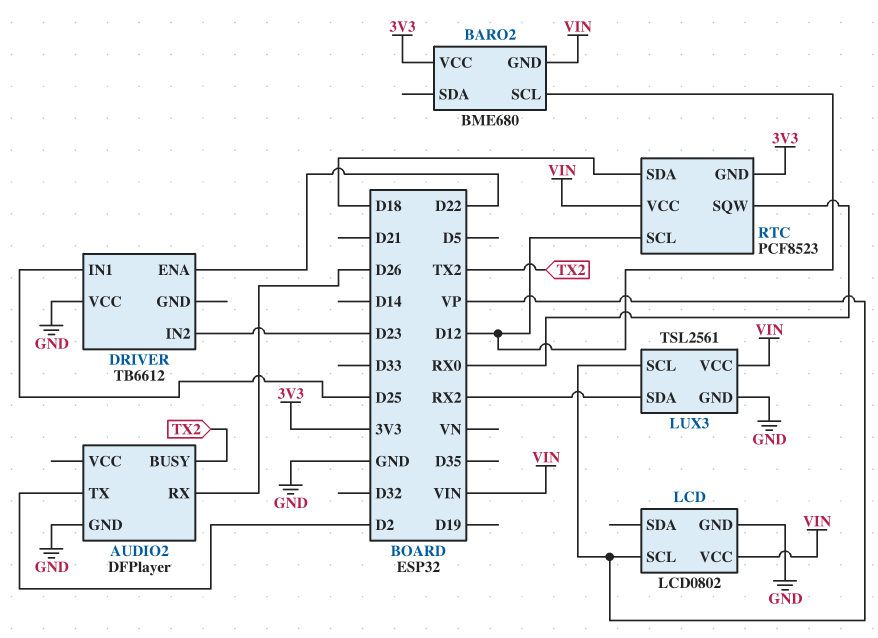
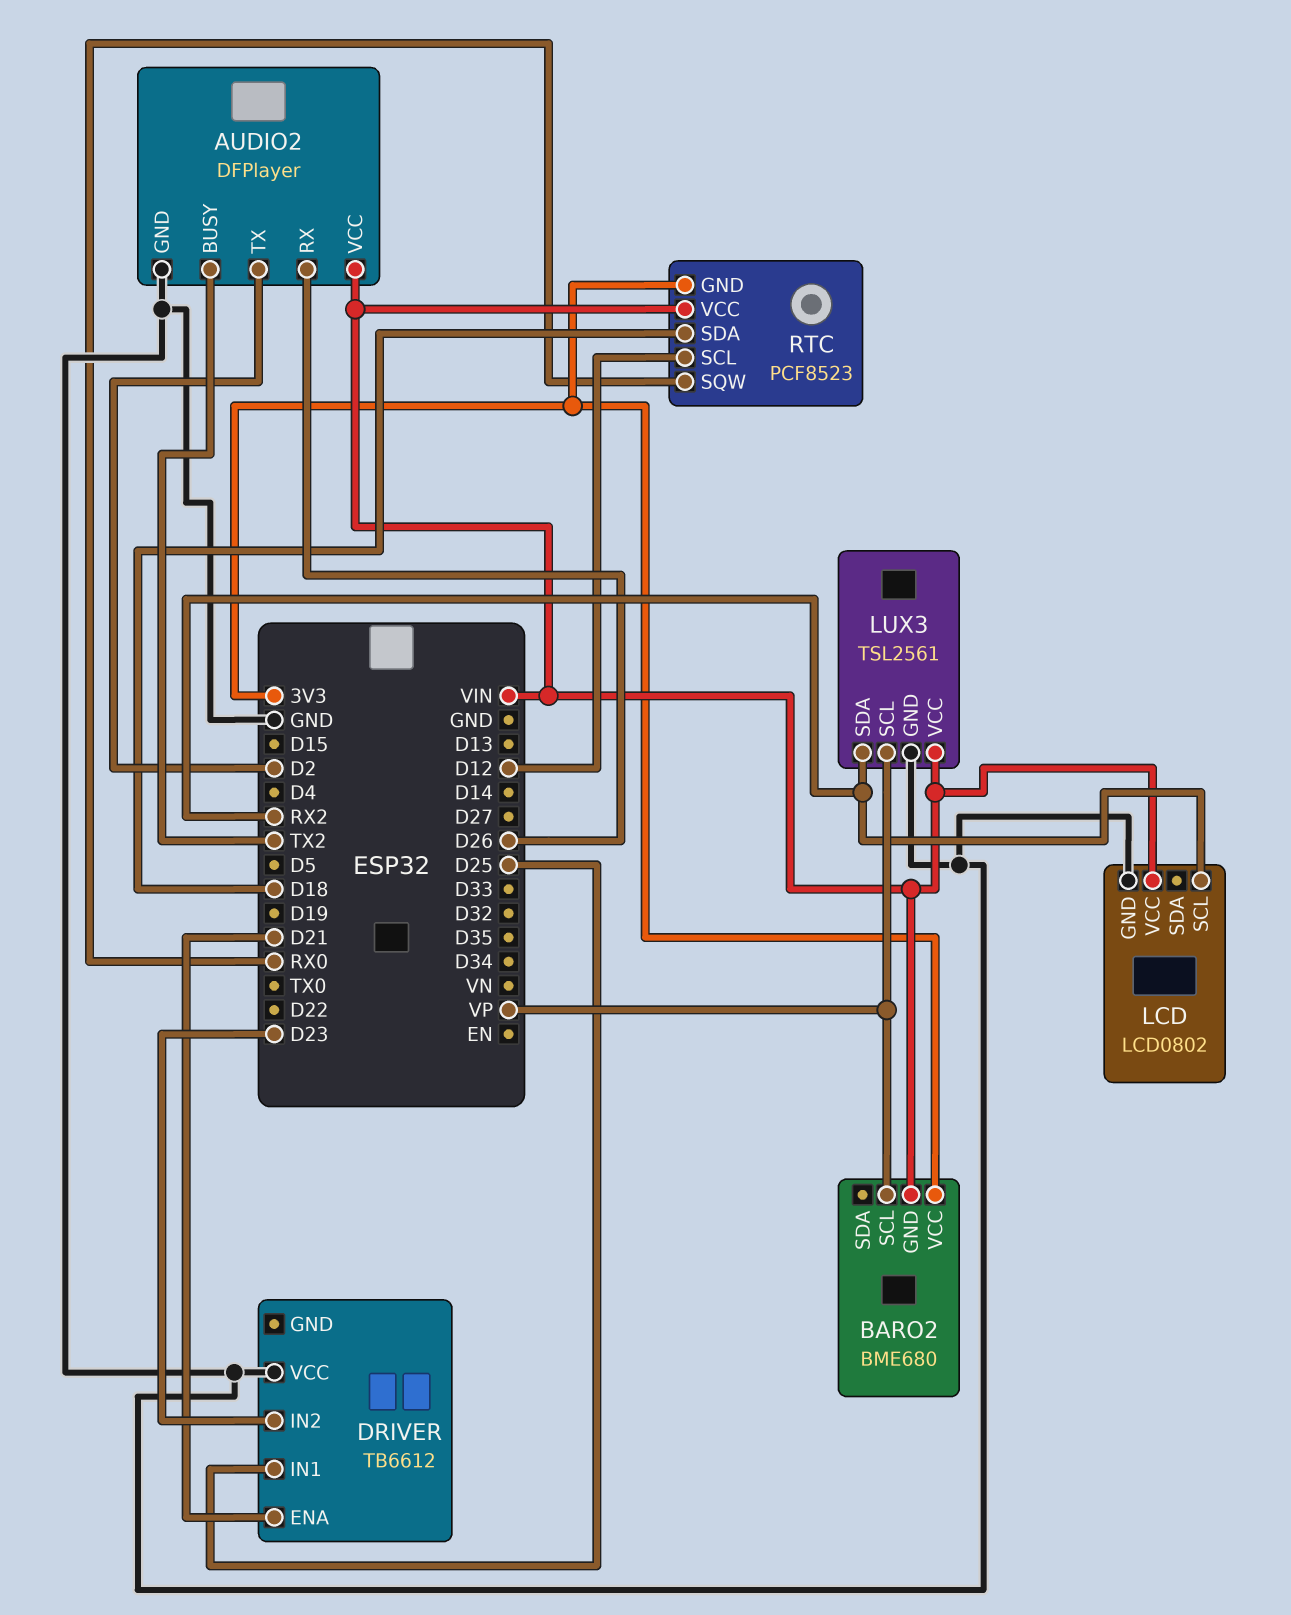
AUDIO2 pin VCC: none -> VIN
BARO2 pin SCL: D12 -> VP
DRIVER pin ENA: D22 -> D21
LCD pin SCL: VP -> RX2

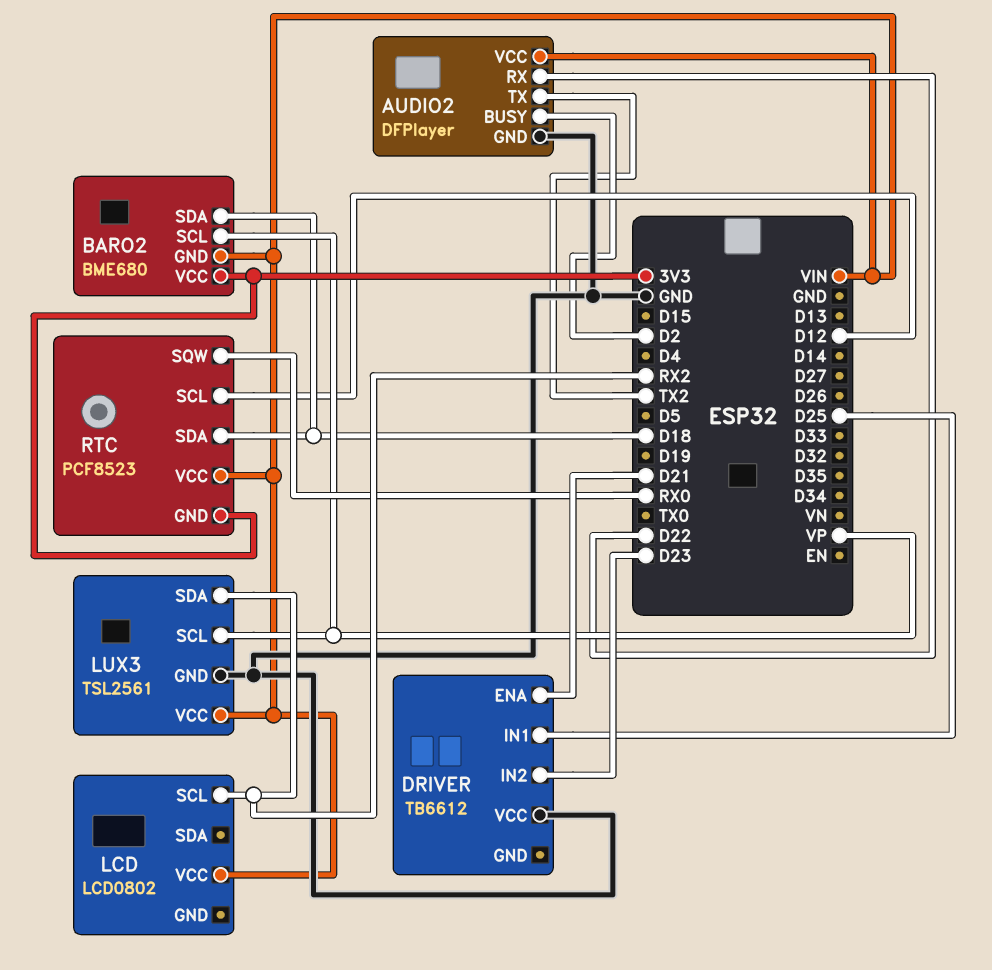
AUDIO2 pin BUSY: TX2 -> D2
AUDIO2 pin RX: D26 -> D22
AUDIO2 pin TX: D2 -> TX2
BARO2 pin SDA: none -> D18
LCD pin GND: GND -> none

